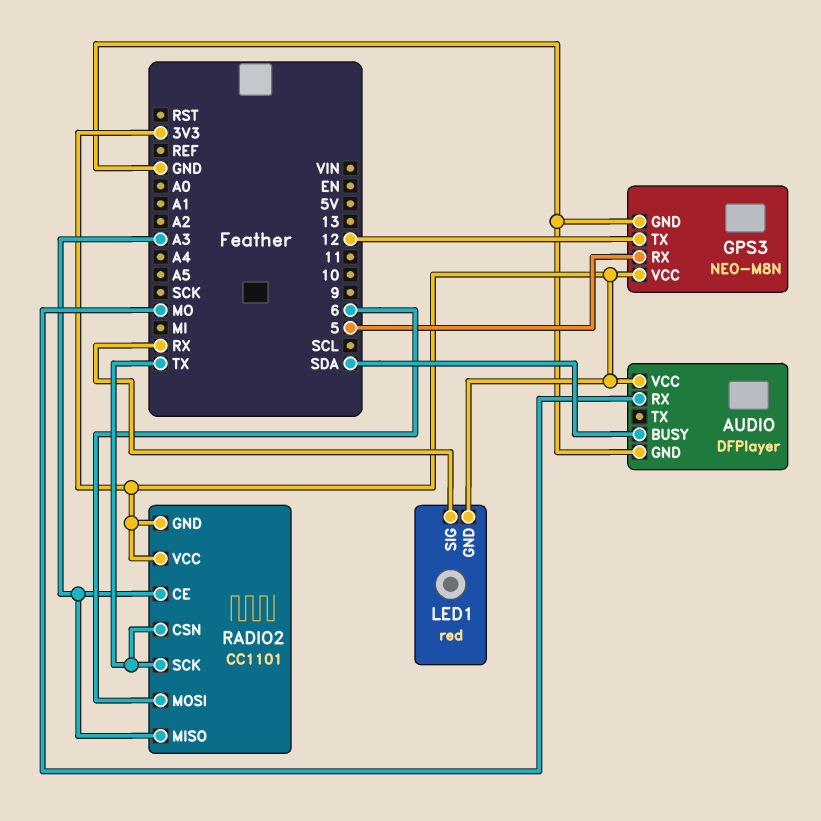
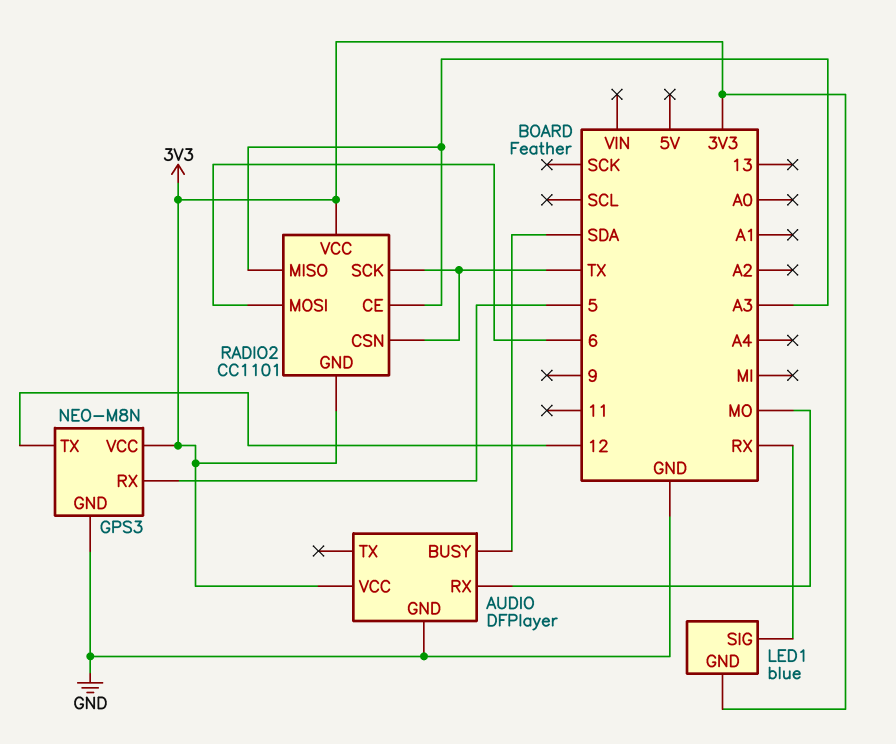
LED1: red -> blue

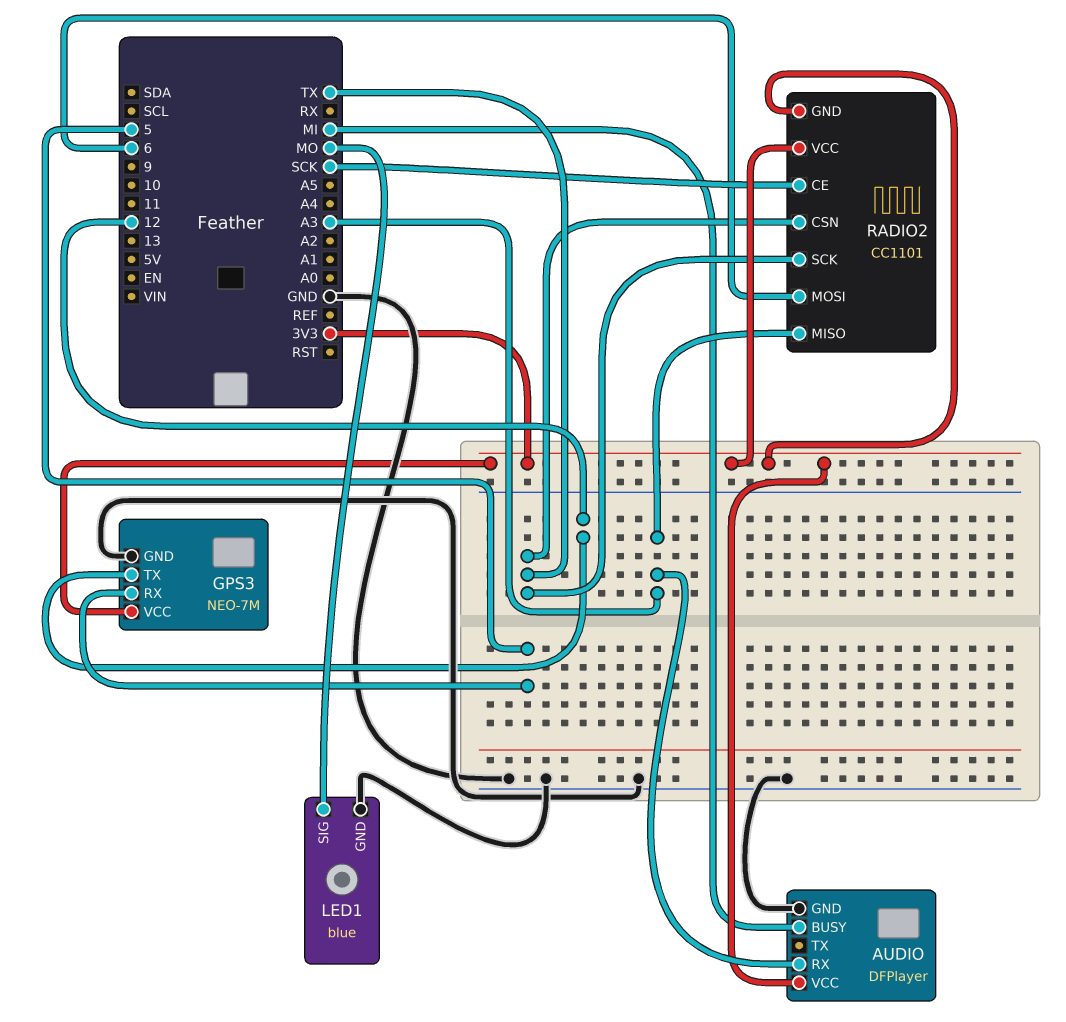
AUDIO pin BUSY: SDA -> MI
AUDIO pin RX: MO -> A3
GPS3: NEO-M8N -> NEO-7M
LED1 pin GND: 3V3 -> GND
LED1 pin SIG: RX -> MO
RADIO2 pin CE: A3 -> SCK

